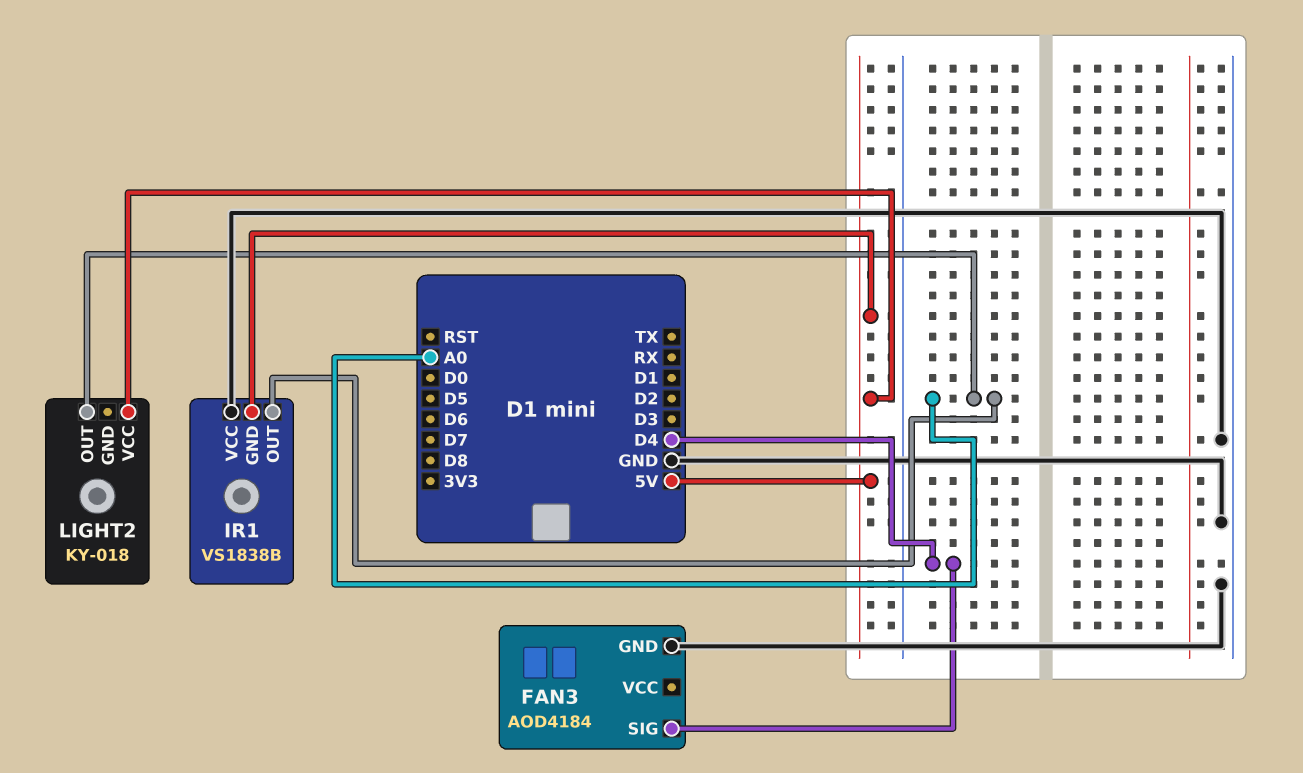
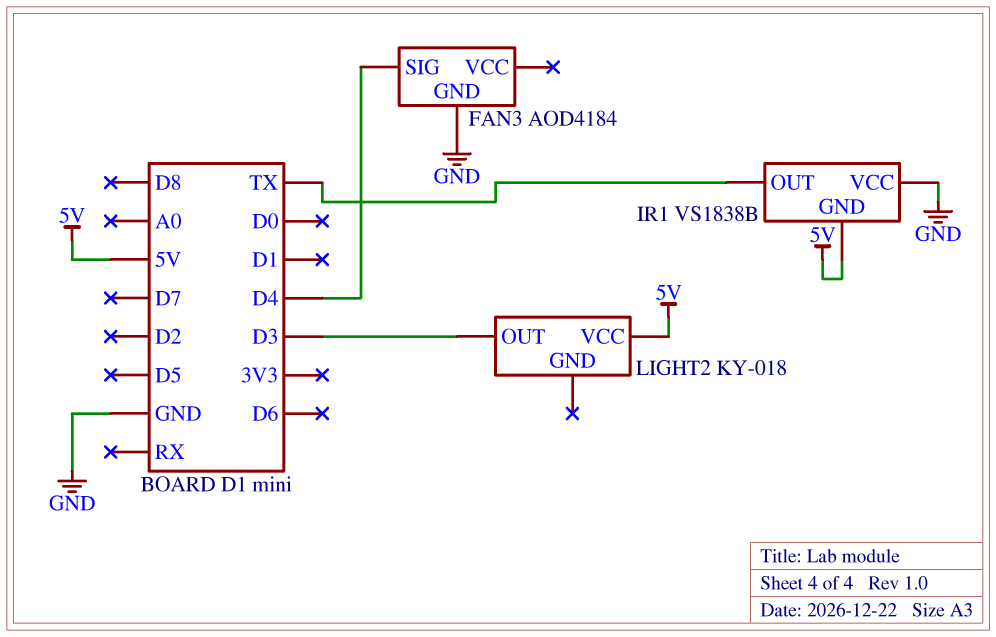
IR1 pin OUT: A0 -> TX
LIGHT2 pin OUT: A0 -> D3

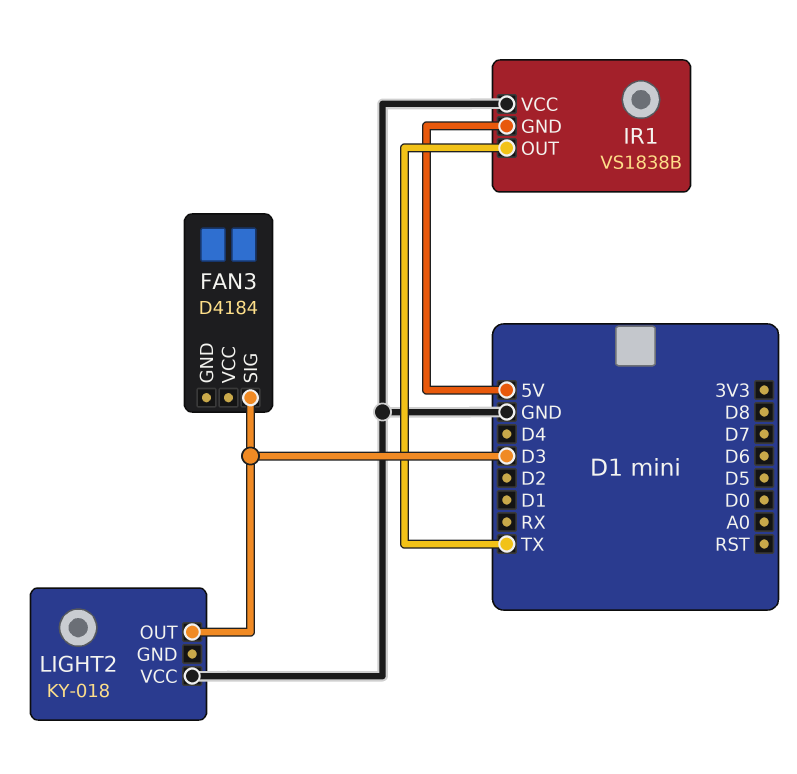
FAN3: AOD4184 -> D4184
FAN3 pin GND: GND -> none
FAN3 pin SIG: D4 -> D3
LIGHT2 pin VCC: 5V -> GND

